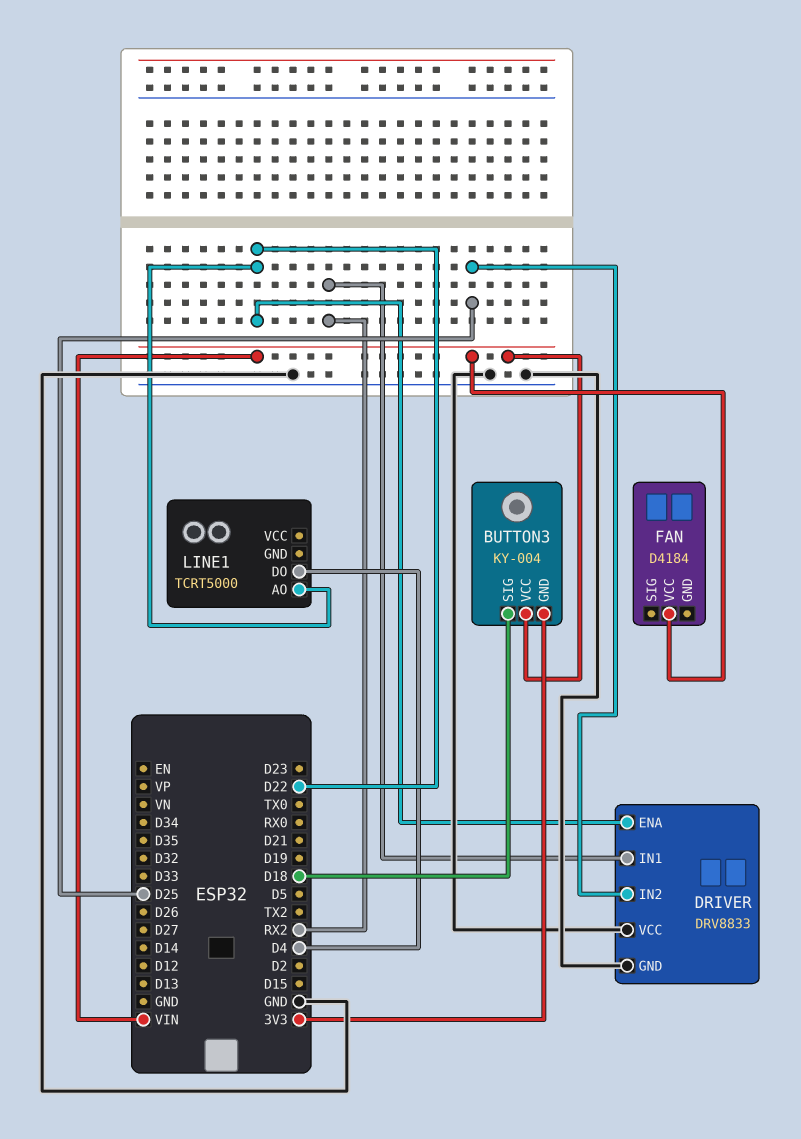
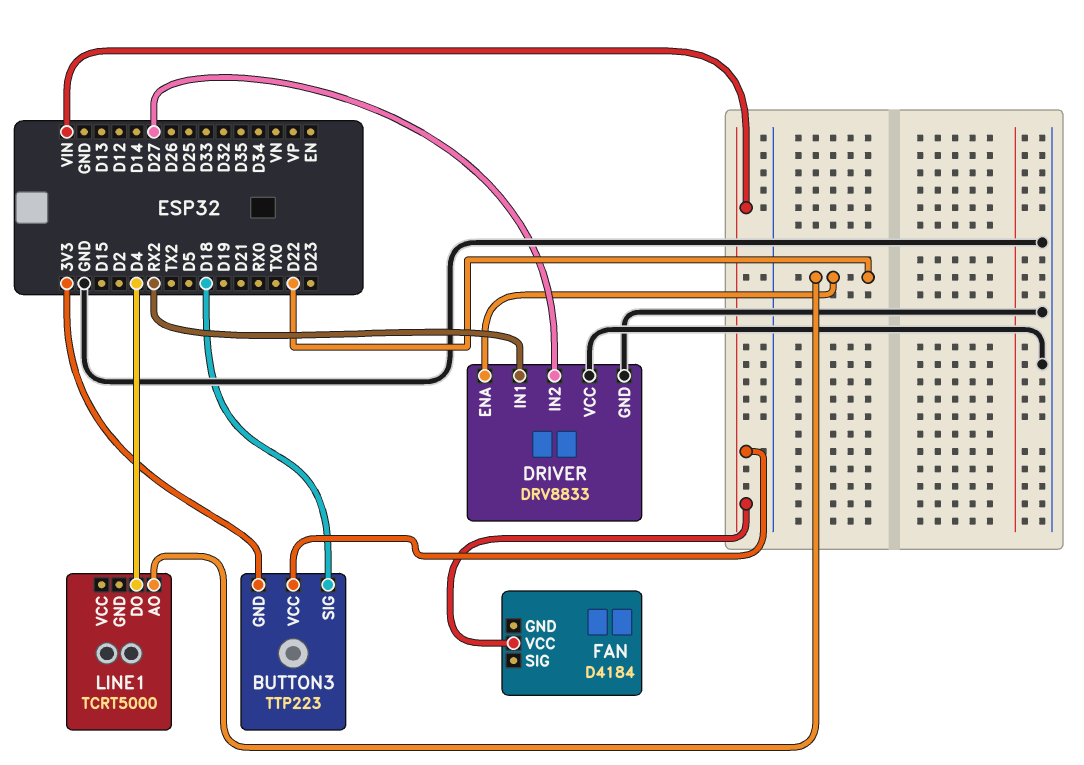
BUTTON3: KY-004 -> TTP223
DRIVER pin IN2: D25 -> D27

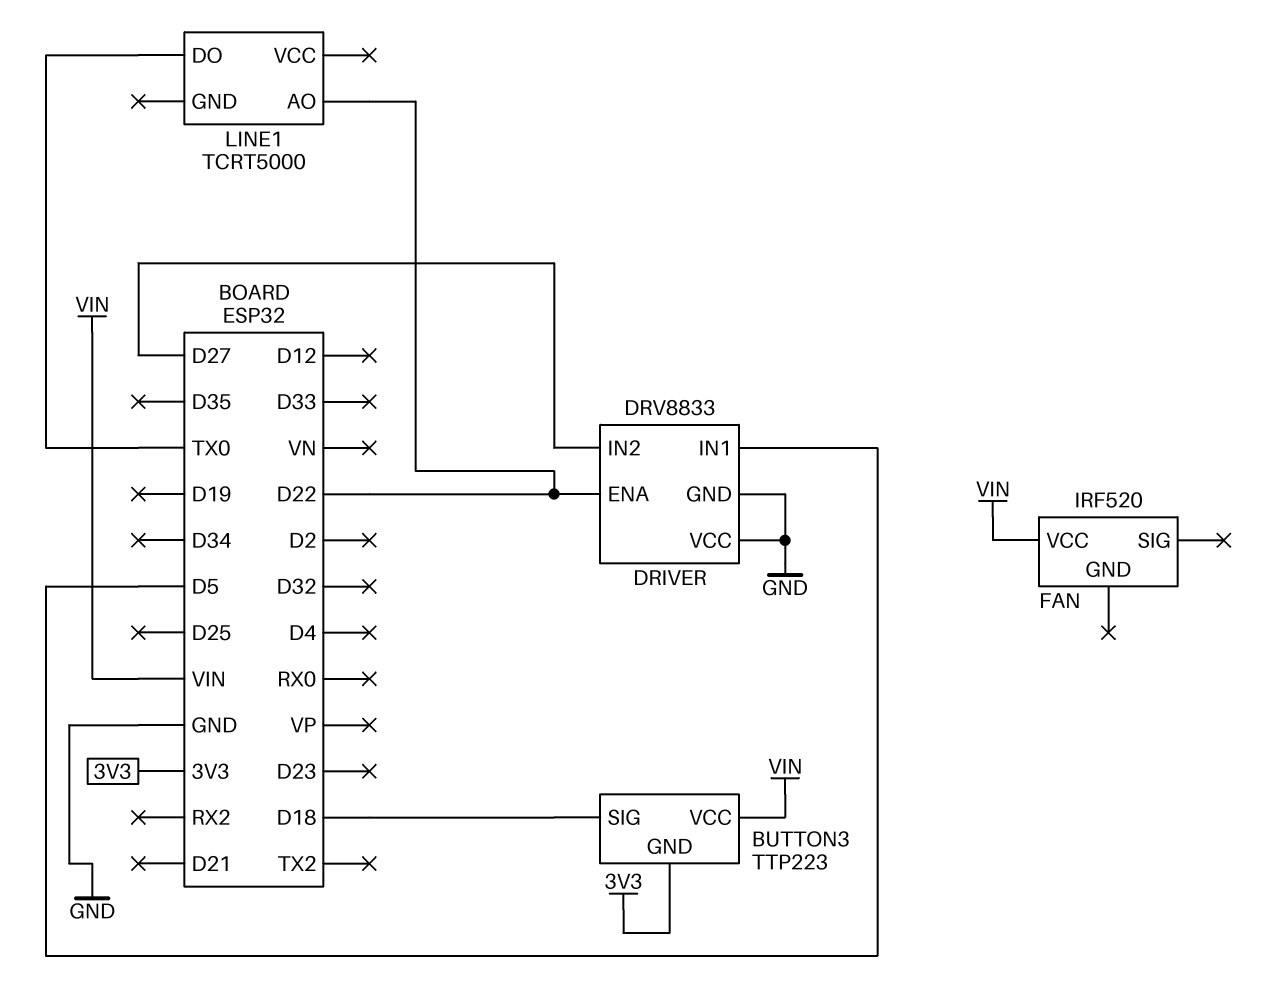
DRIVER pin IN1: RX2 -> D5
FAN: D4184 -> IRF520
LINE1 pin DO: D4 -> TX0

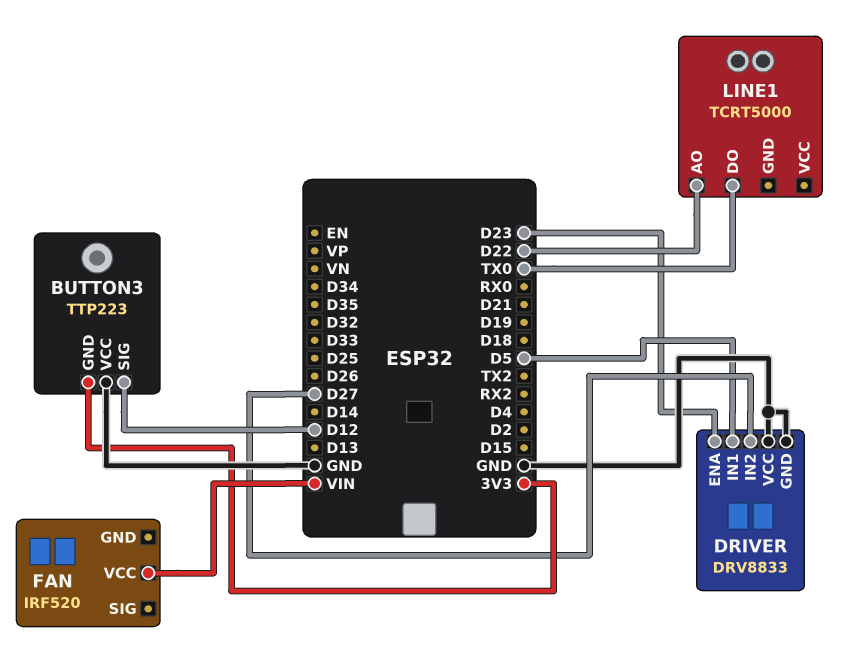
BUTTON3 pin SIG: D18 -> D12
BUTTON3 pin VCC: VIN -> GND
DRIVER pin ENA: D22 -> D23

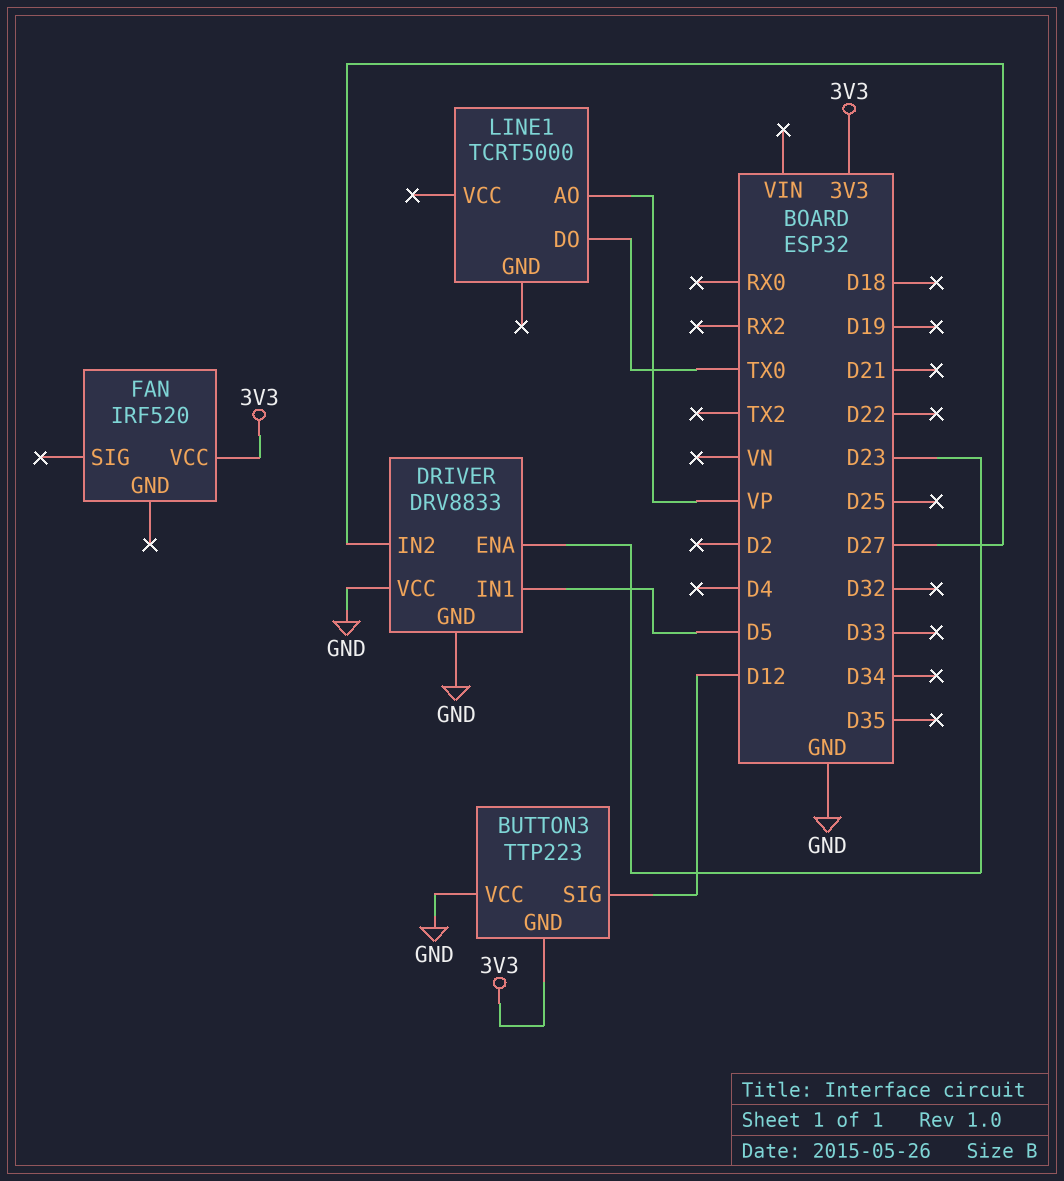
FAN pin VCC: VIN -> 3V3
LINE1 pin AO: D22 -> VP

